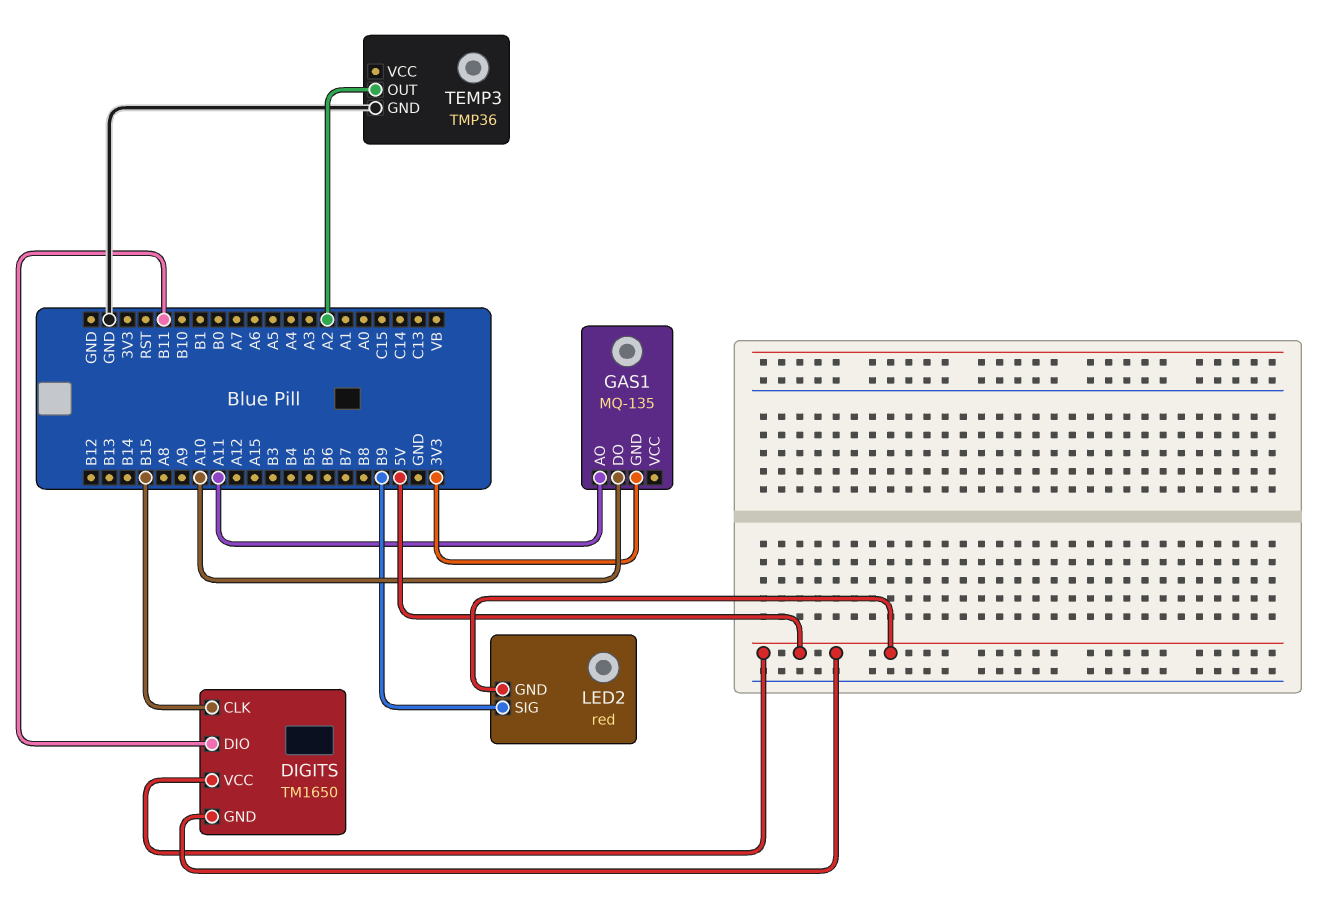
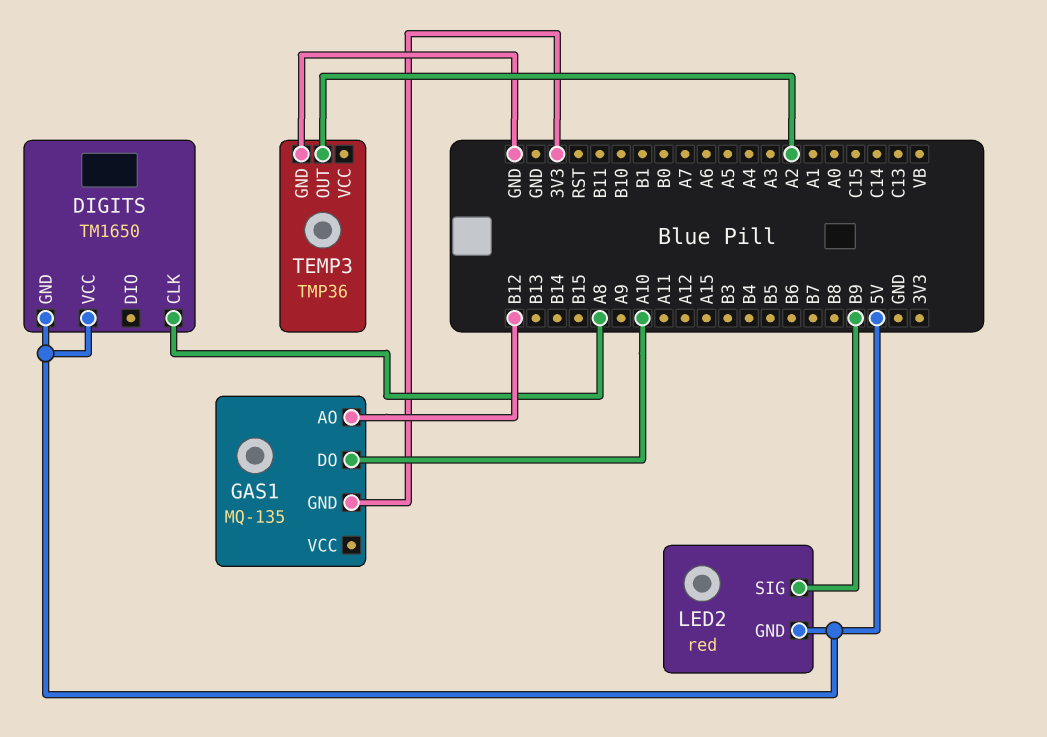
DIGITS pin CLK: B15 -> A8
DIGITS pin DIO: B11 -> none
GAS1 pin AO: A11 -> B12

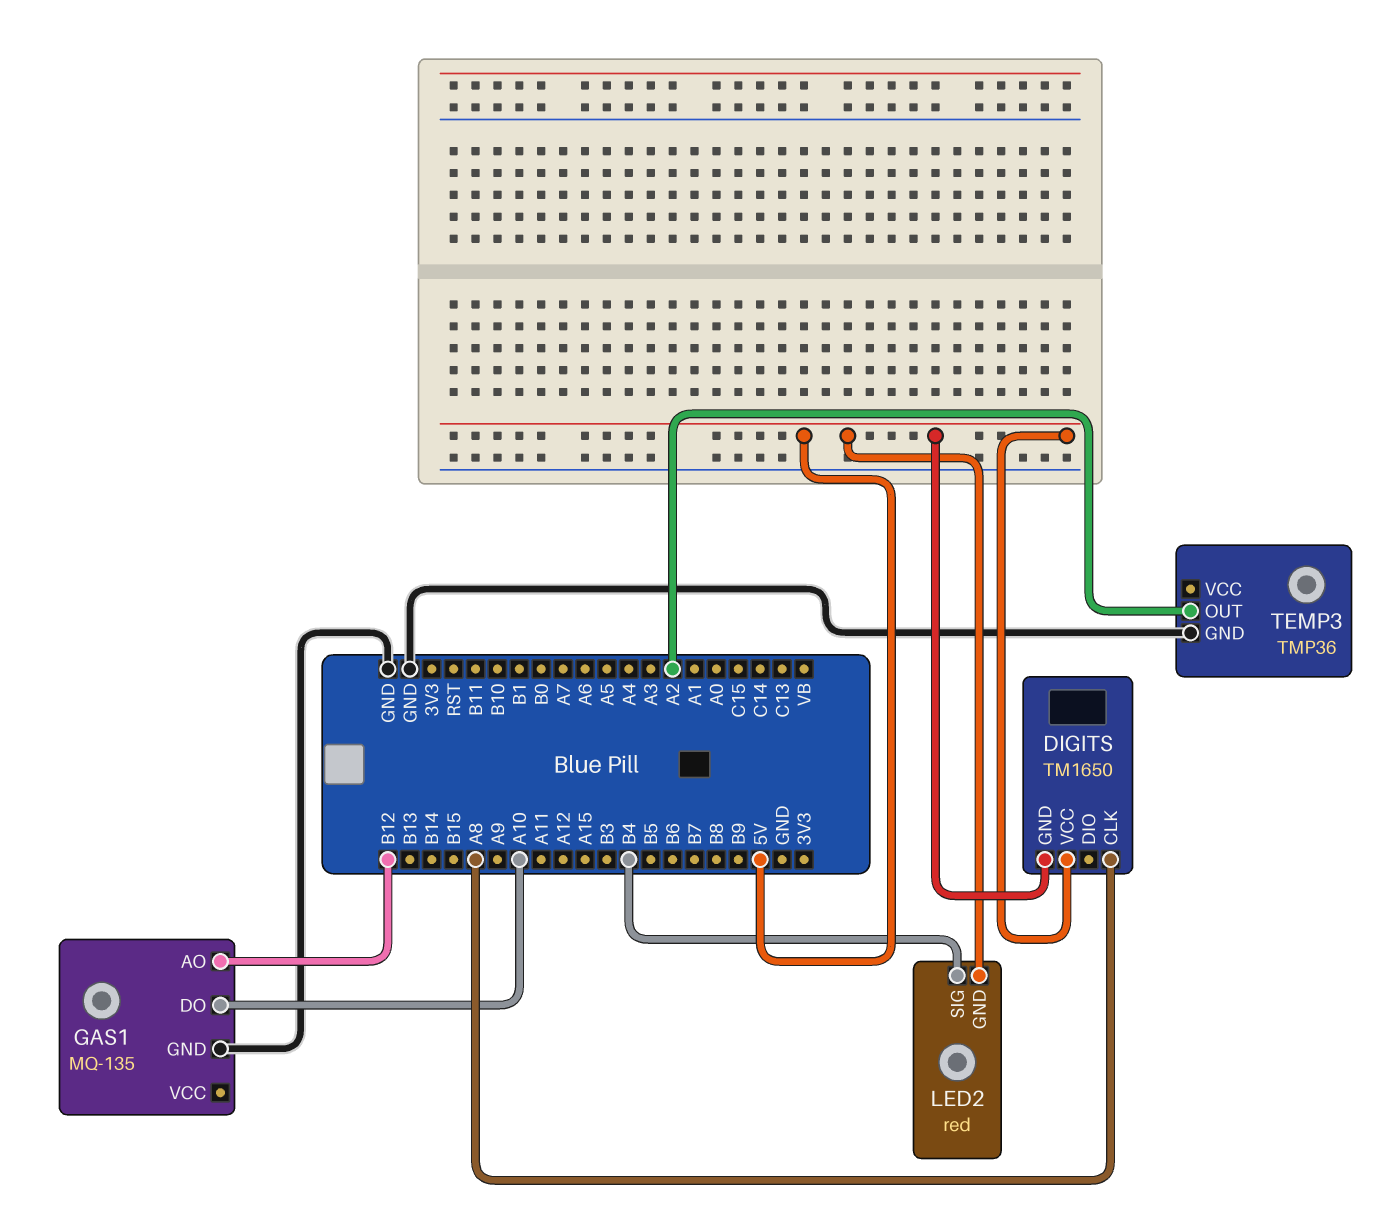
GAS1 pin GND: 3V3 -> GND
LED2 pin SIG: B9 -> B4

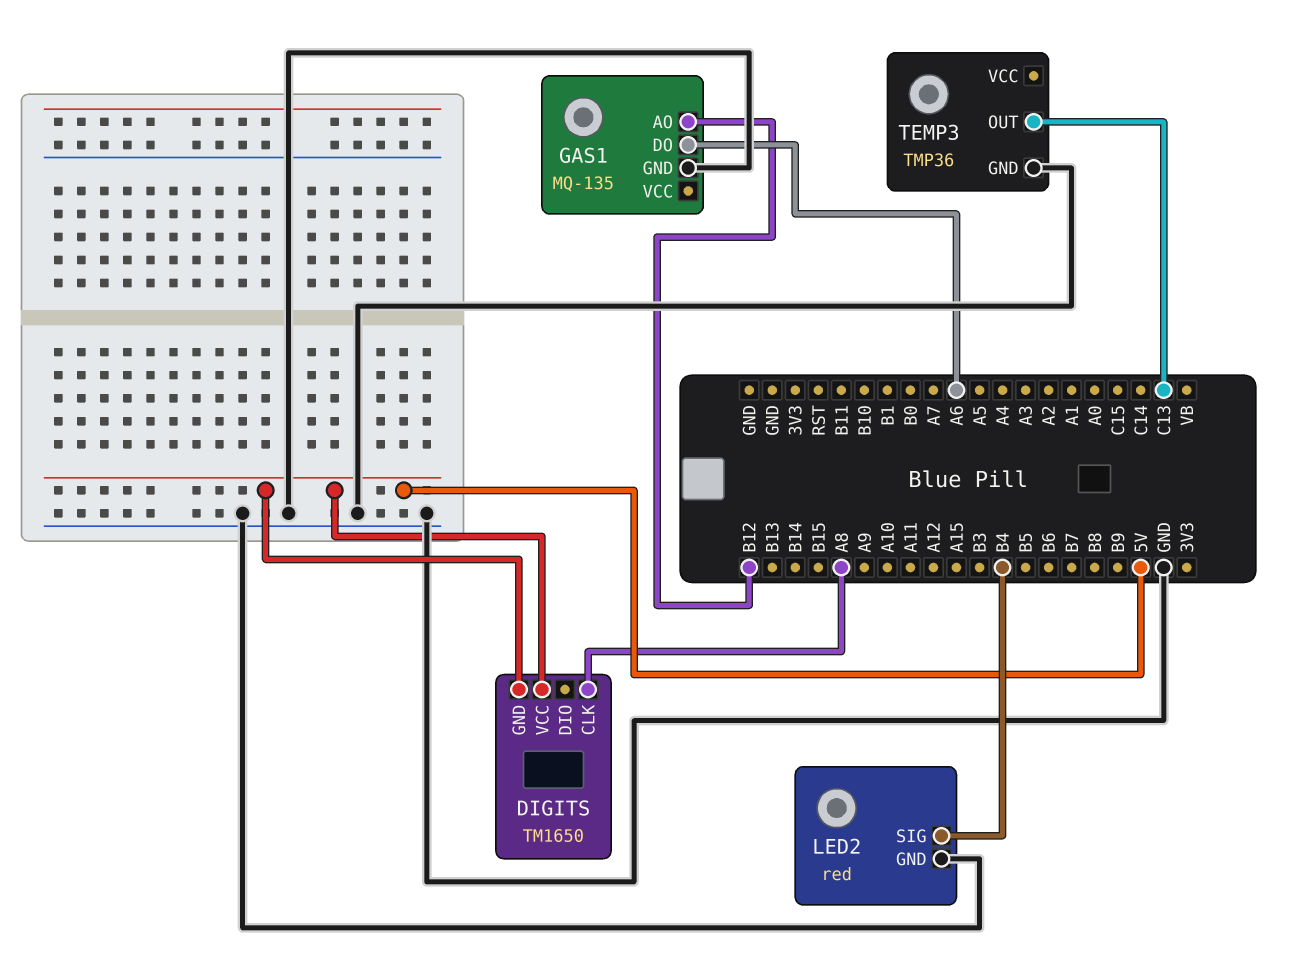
GAS1 pin DO: A10 -> A6
LED2 pin GND: 5V -> GND
TEMP3 pin OUT: A2 -> C13

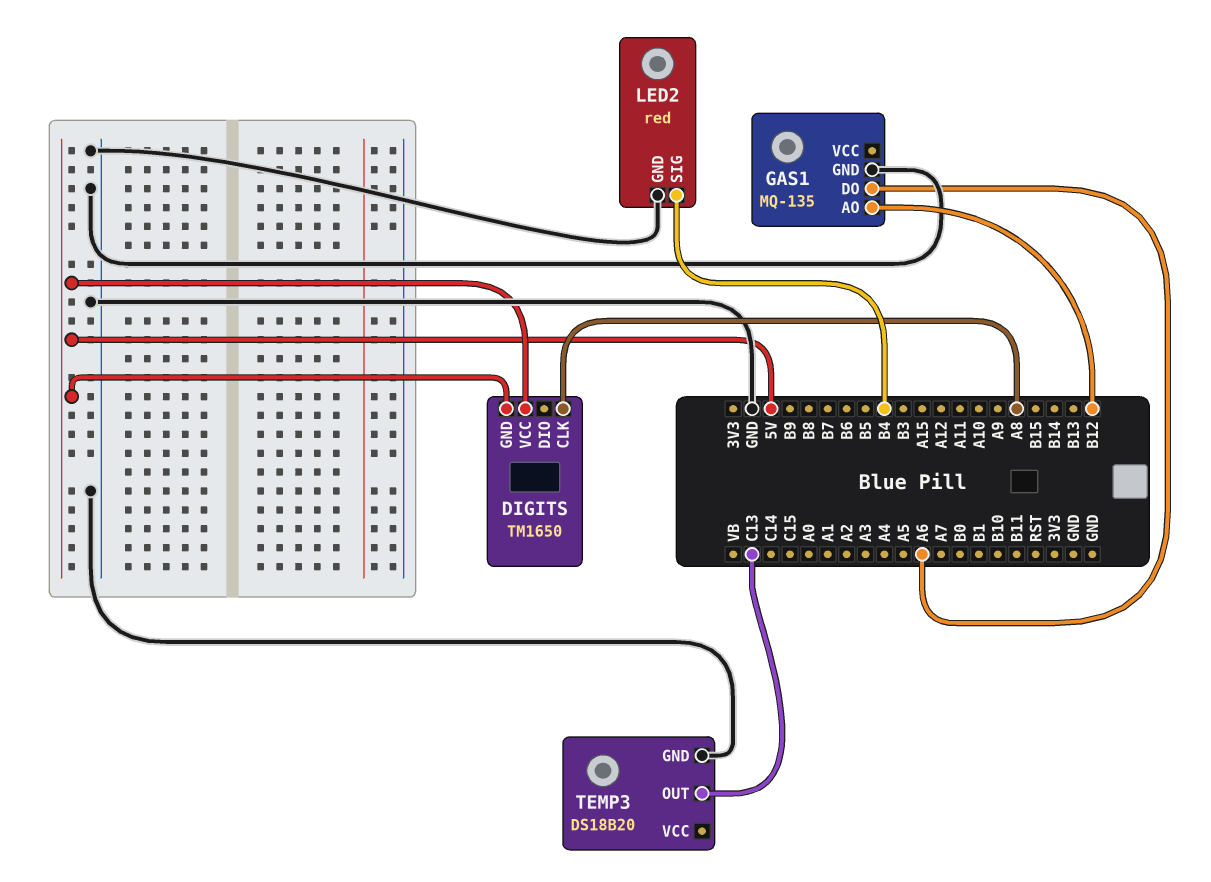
TEMP3: TMP36 -> DS18B20

